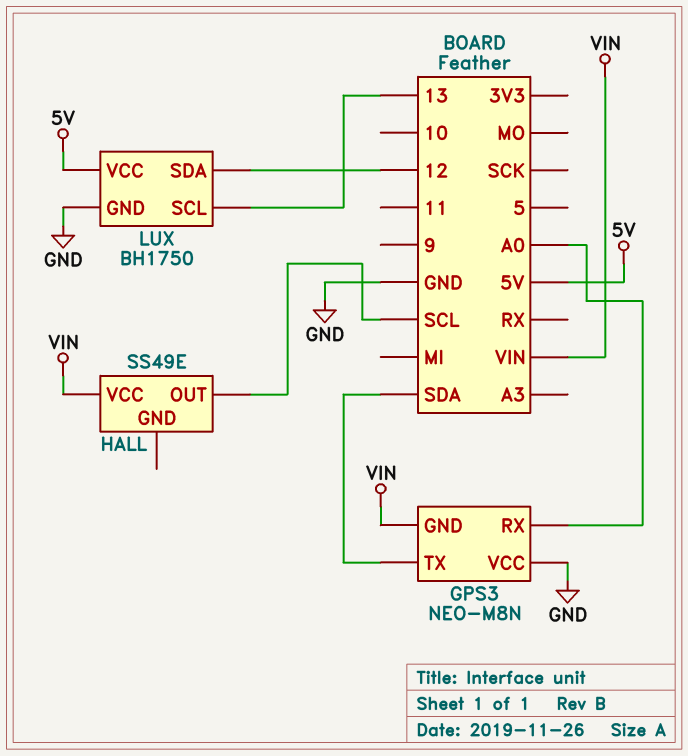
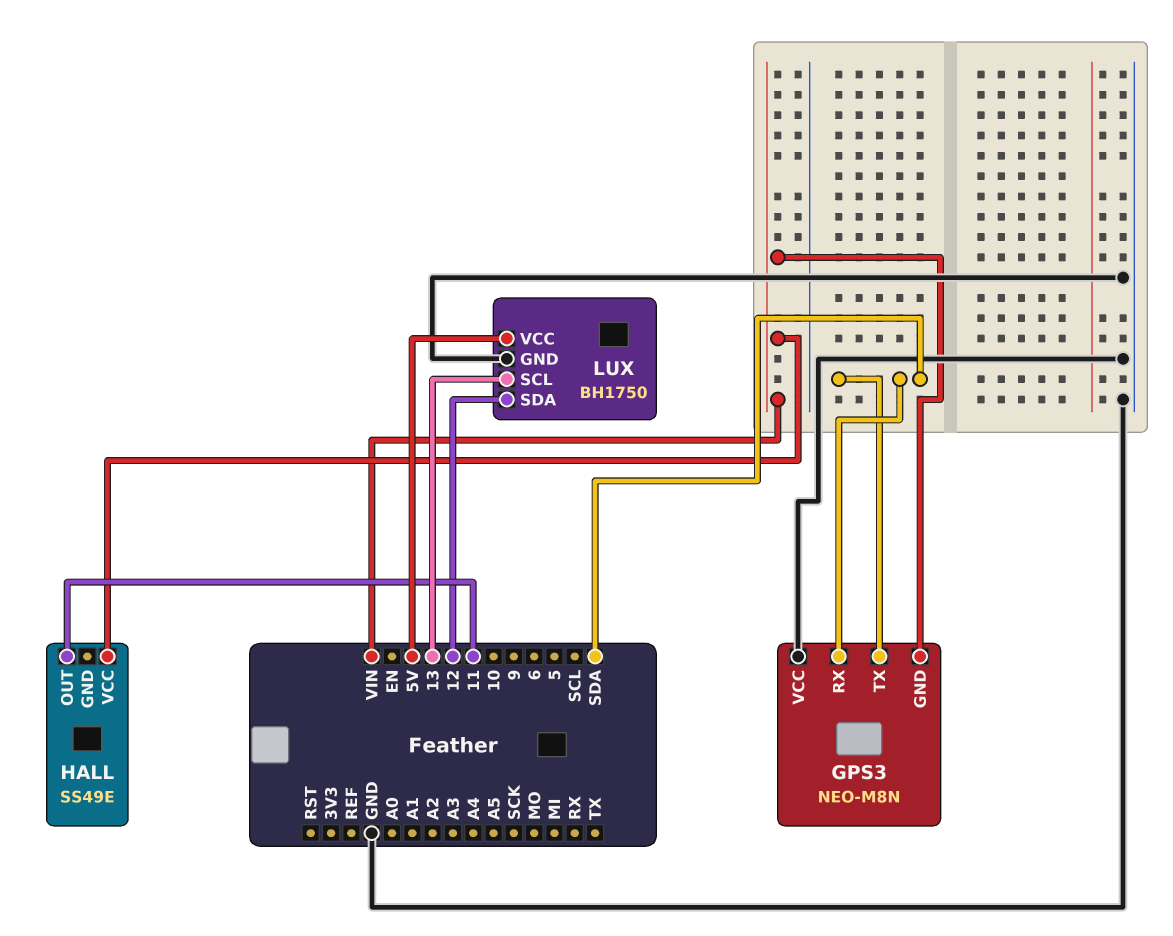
GPS3 pin RX: A0 -> SDA
HALL pin OUT: SCL -> 11

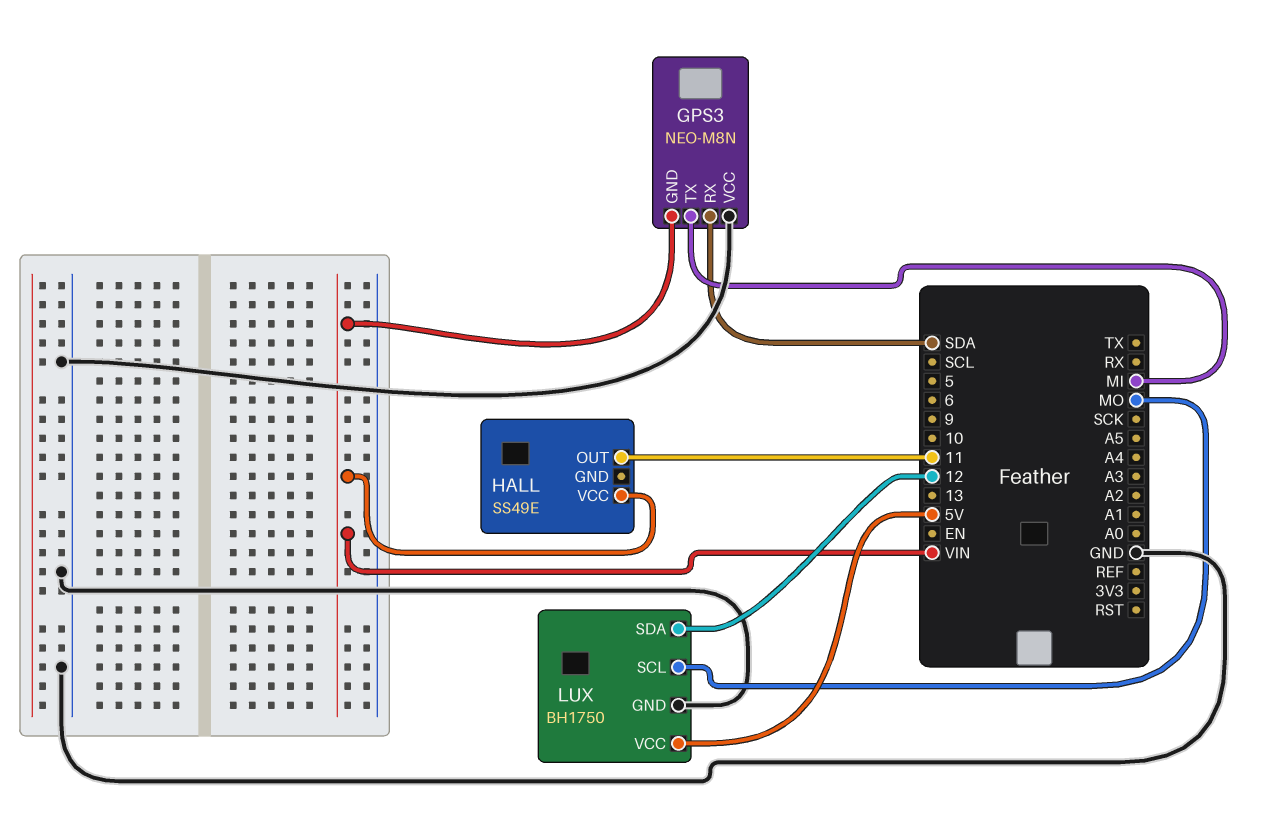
GPS3 pin TX: SDA -> MI
LUX pin SCL: 13 -> MO

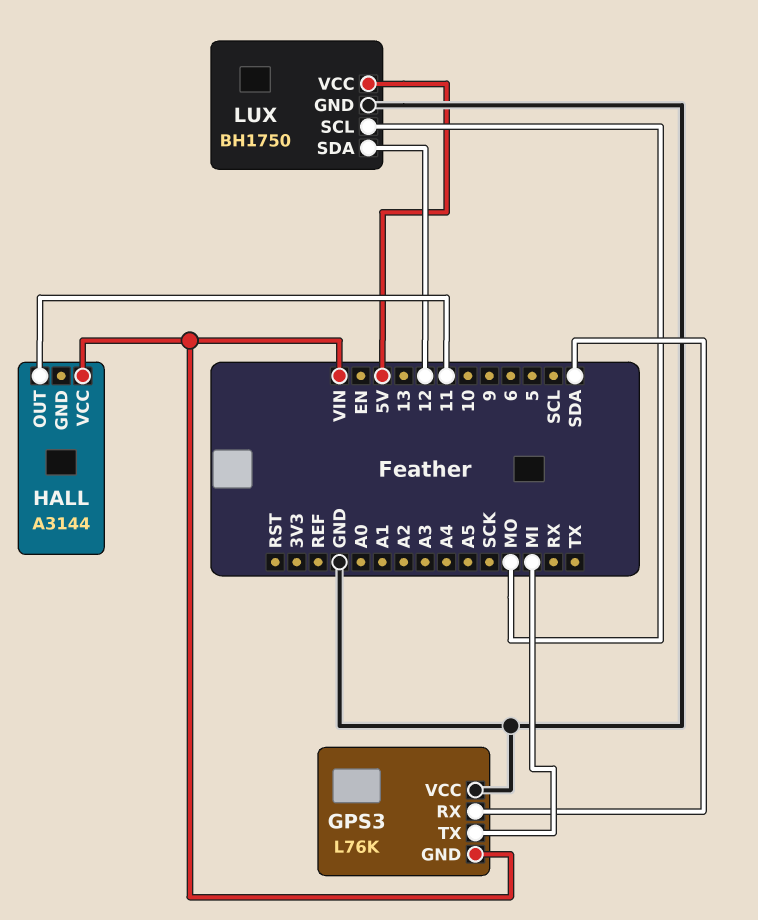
GPS3: NEO-M8N -> L76K
HALL: SS49E -> A3144

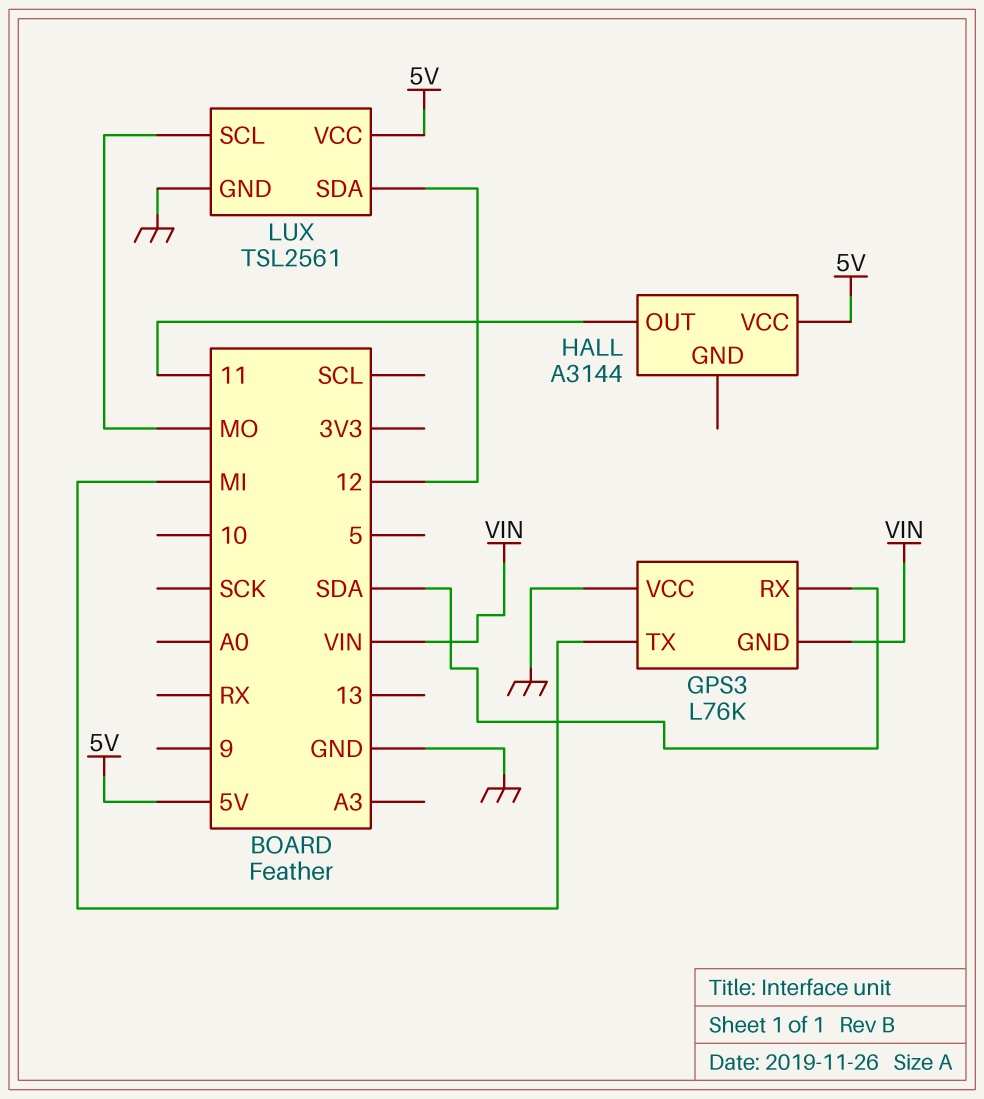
HALL pin VCC: VIN -> 5V
LUX: BH1750 -> TSL2561

